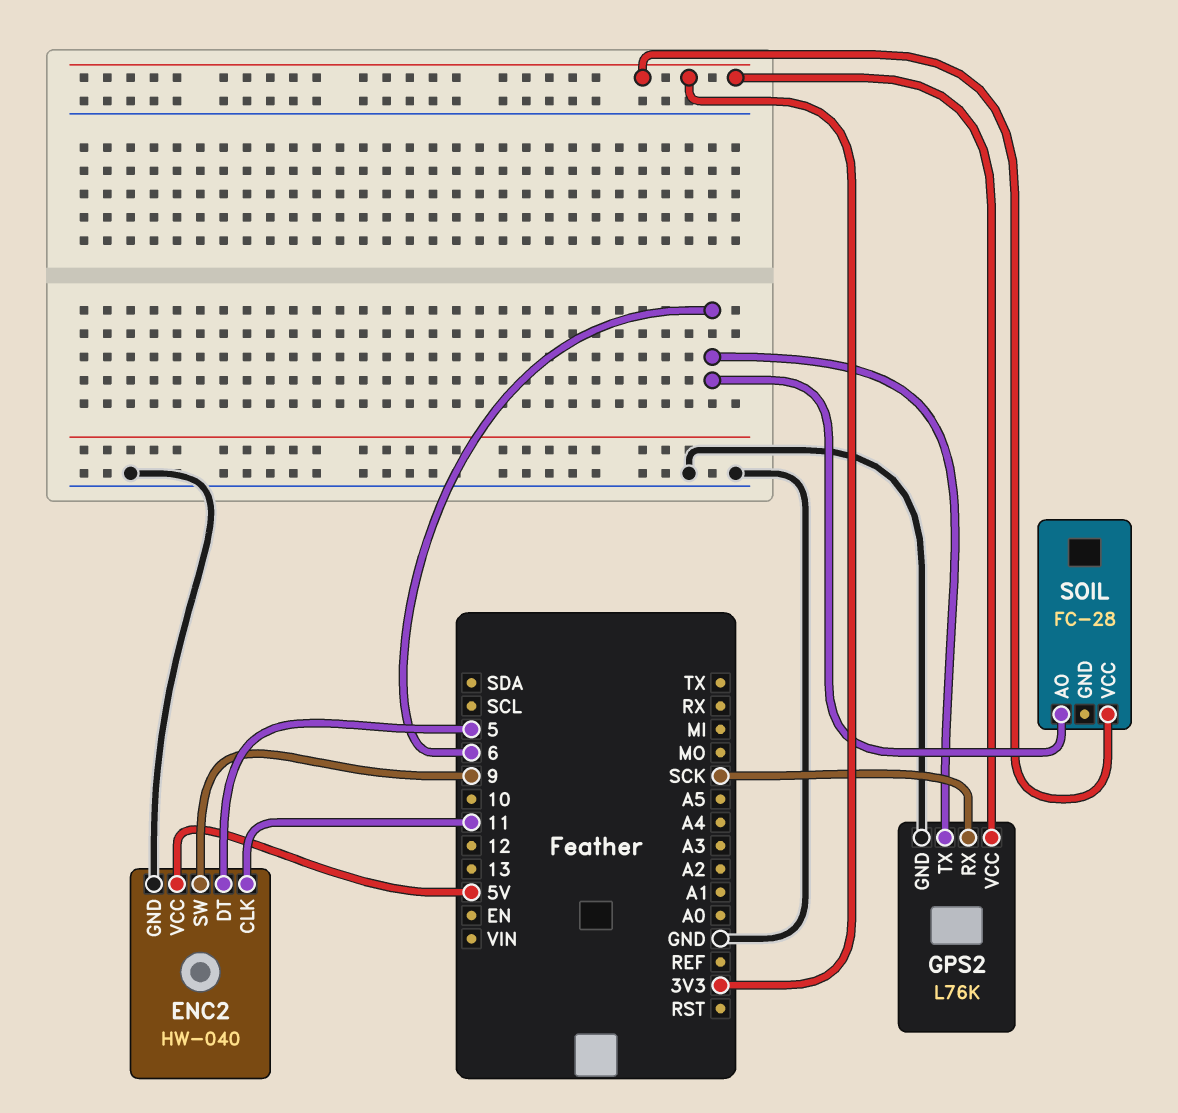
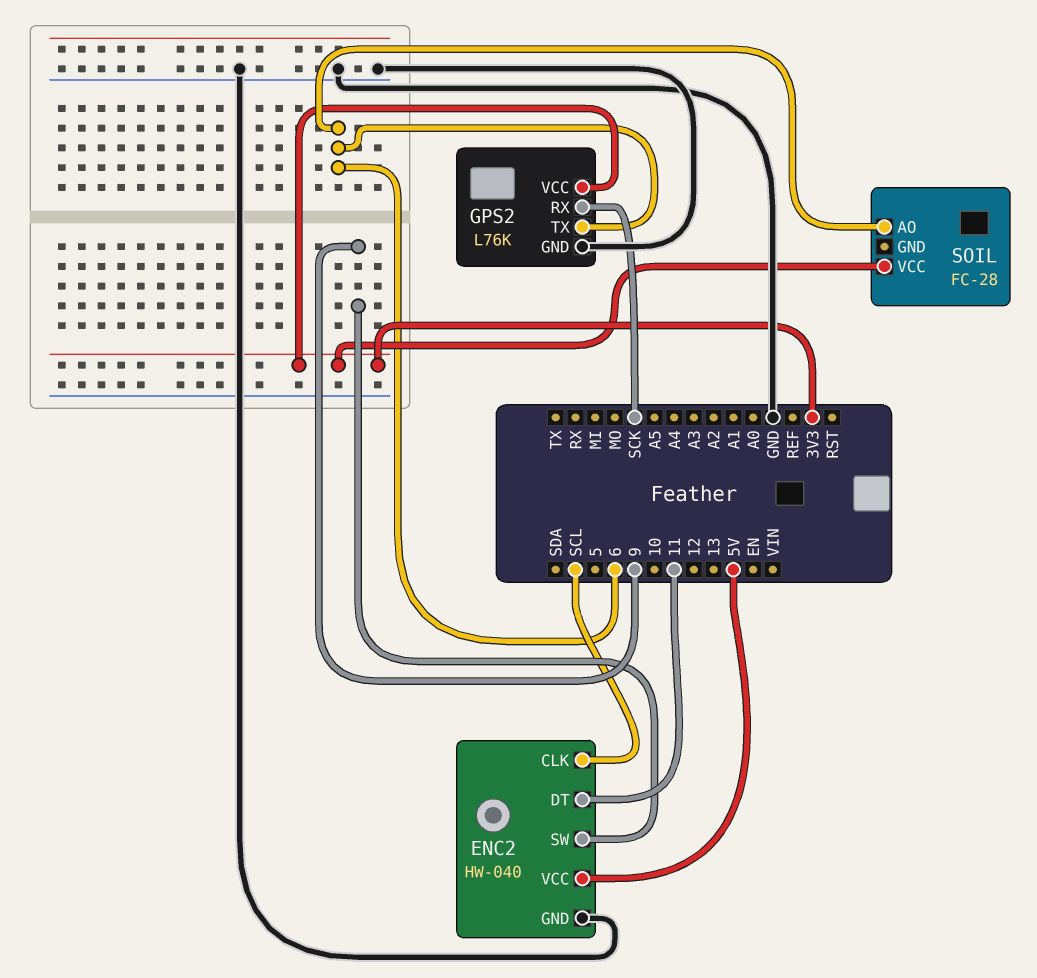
ENC2 pin CLK: 11 -> SCL
ENC2 pin DT: 5 -> 11

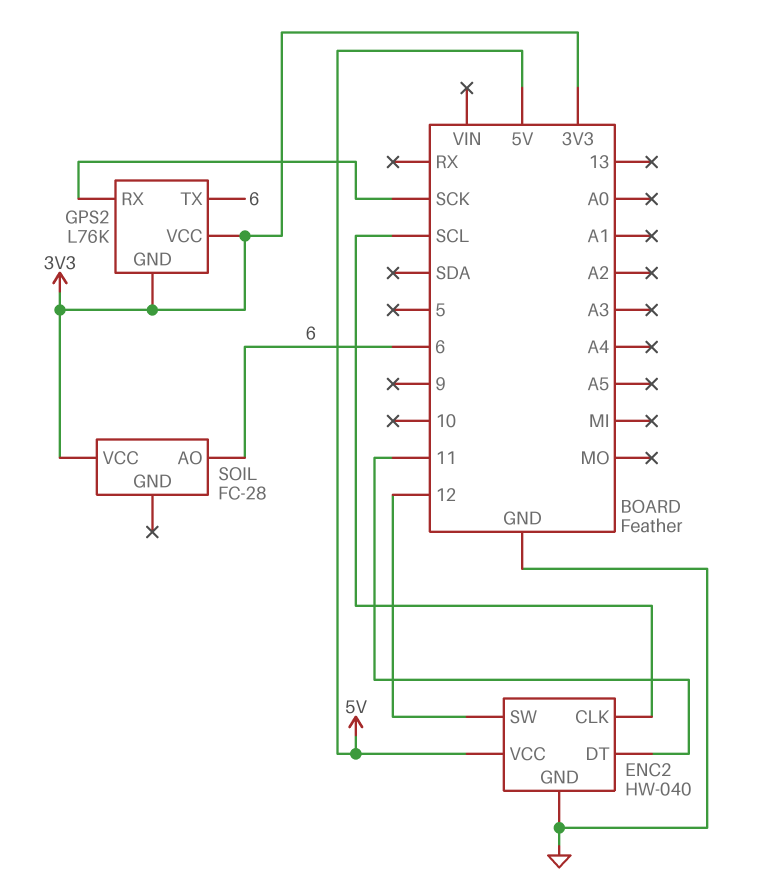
ENC2 pin SW: 9 -> 12
GPS2 pin GND: GND -> 3V3

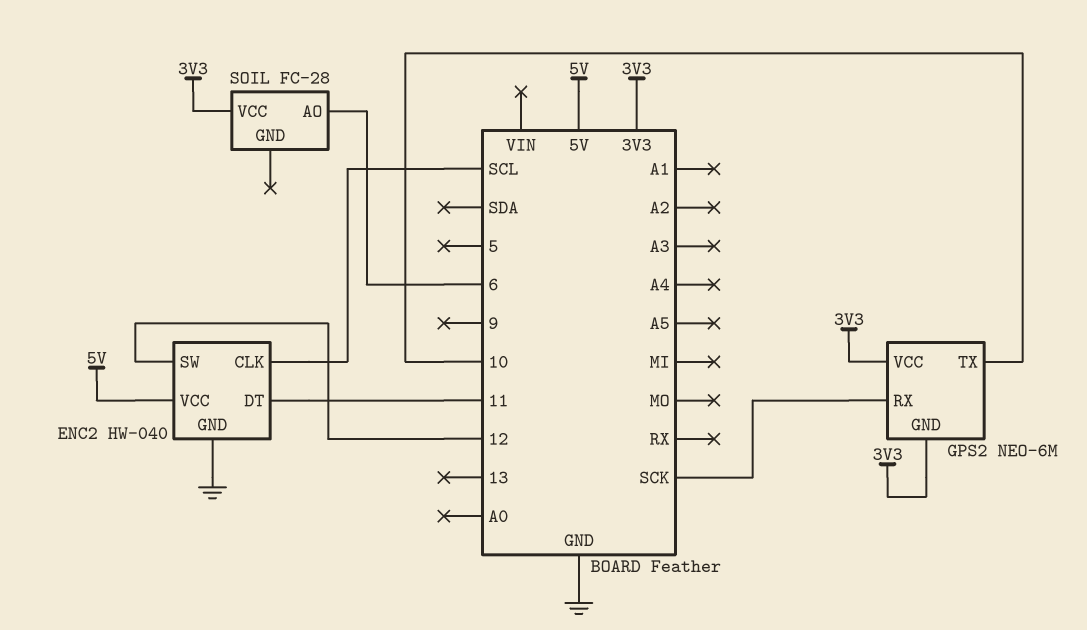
GPS2: L76K -> NEO-6M
GPS2 pin TX: 6 -> 10

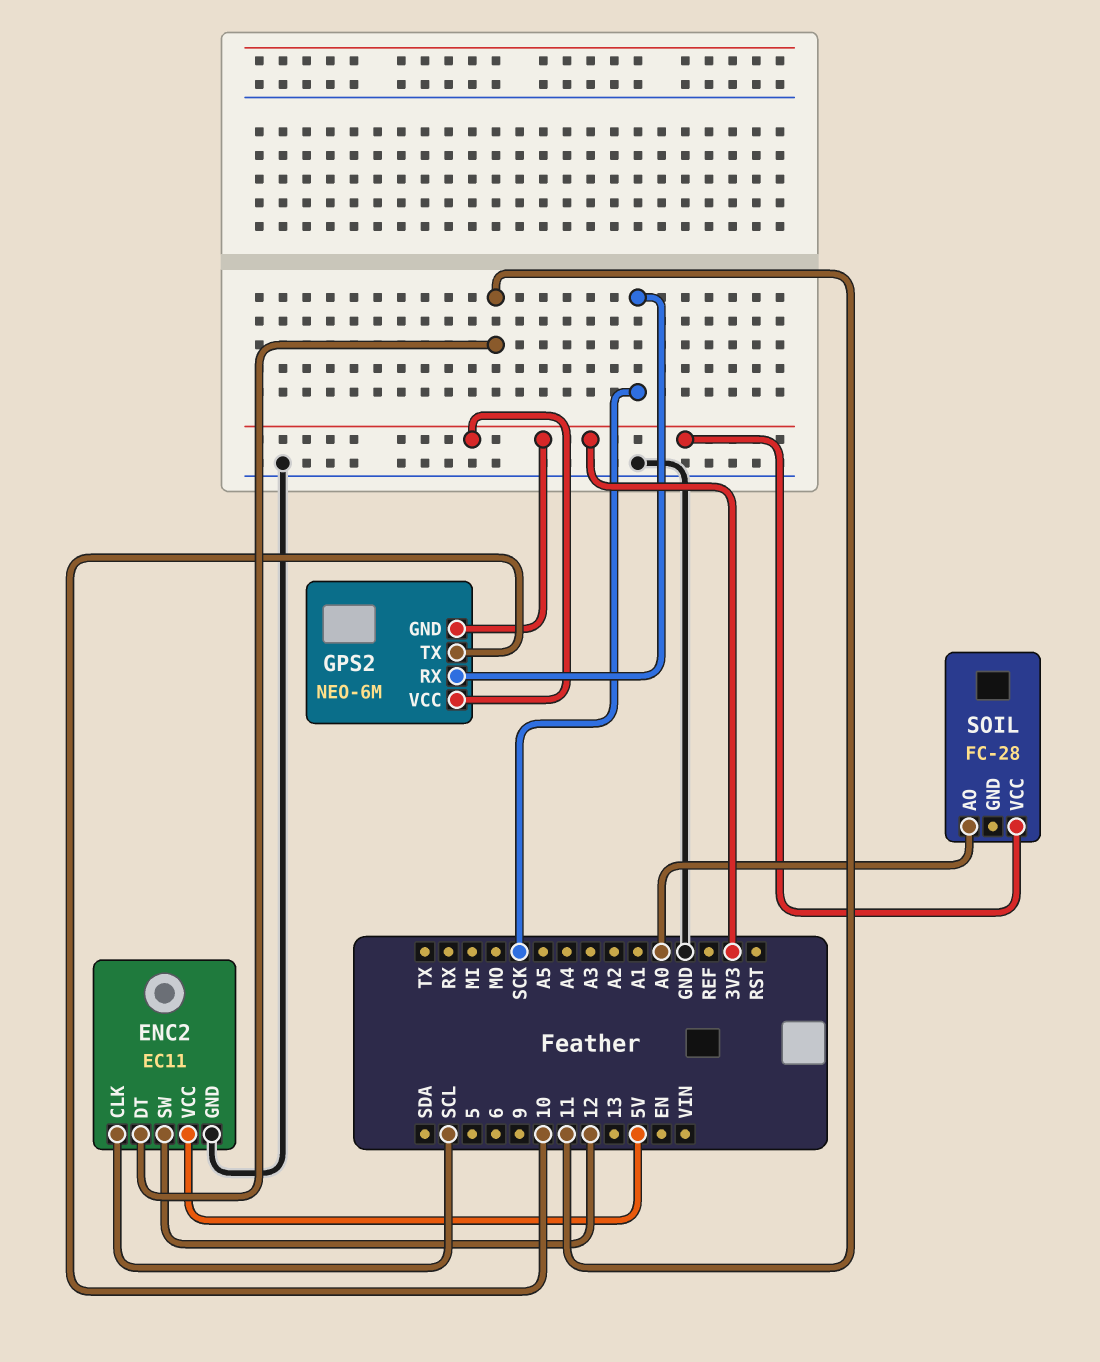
ENC2: HW-040 -> EC11
SOIL pin AO: 6 -> A0

